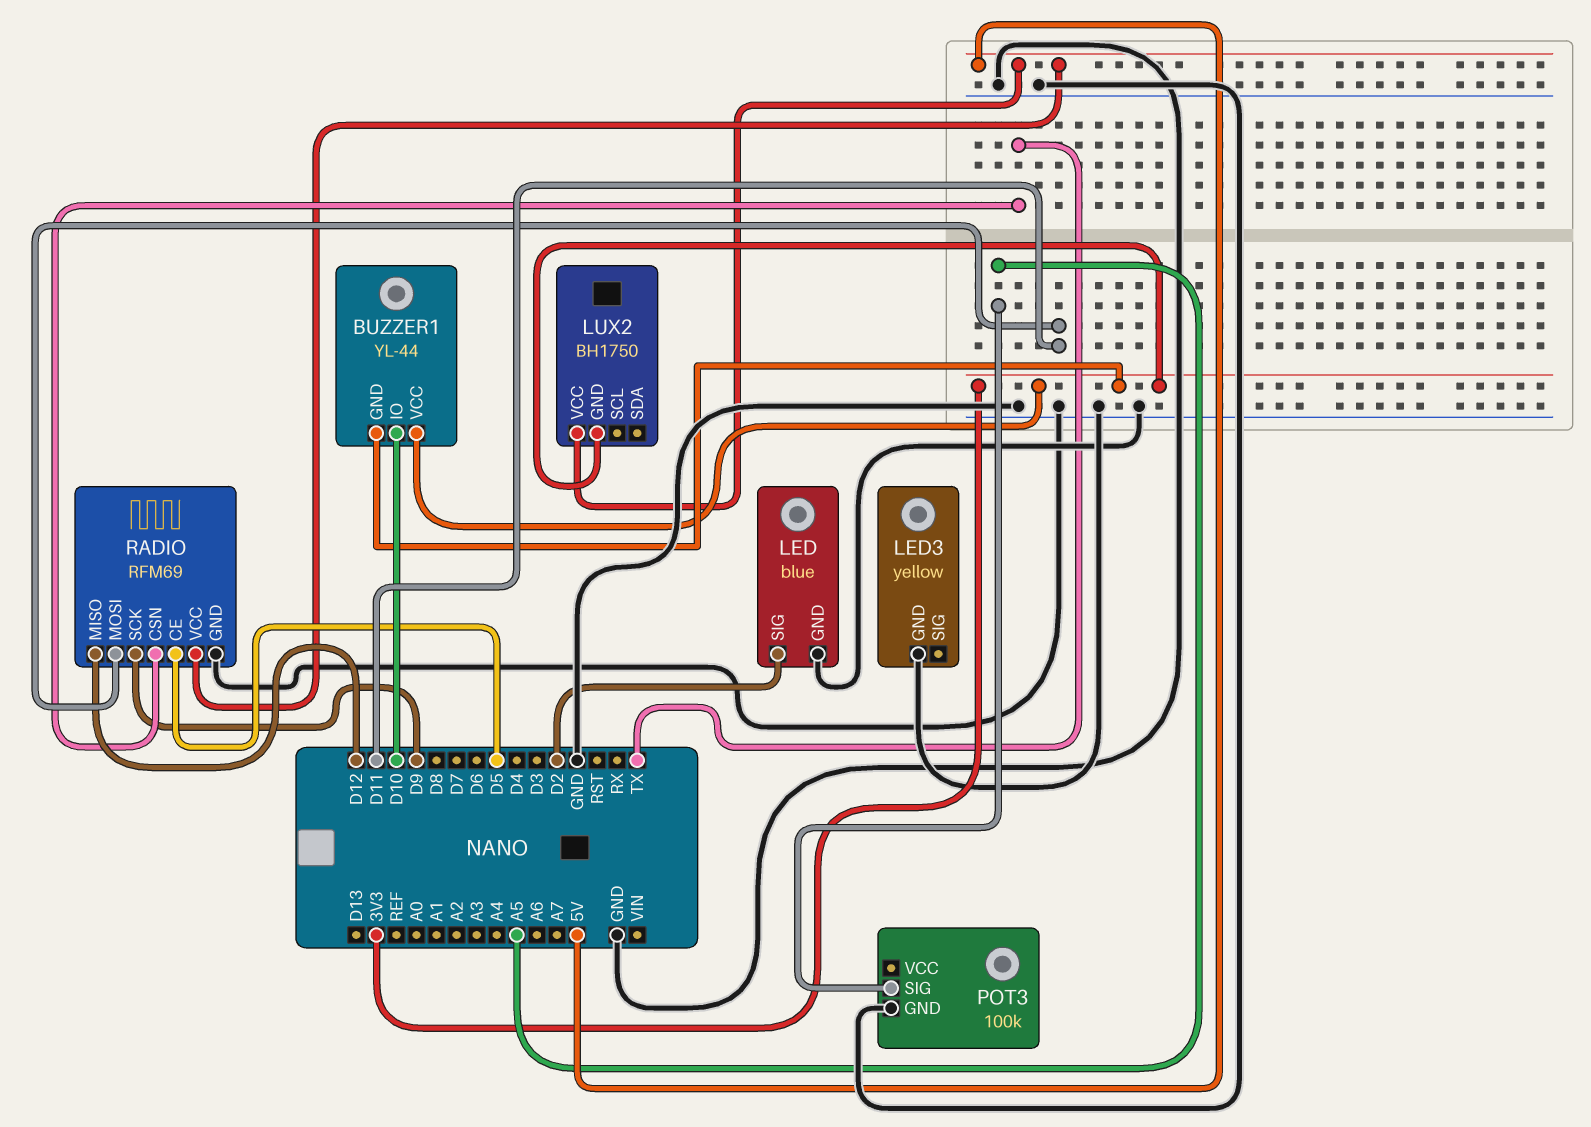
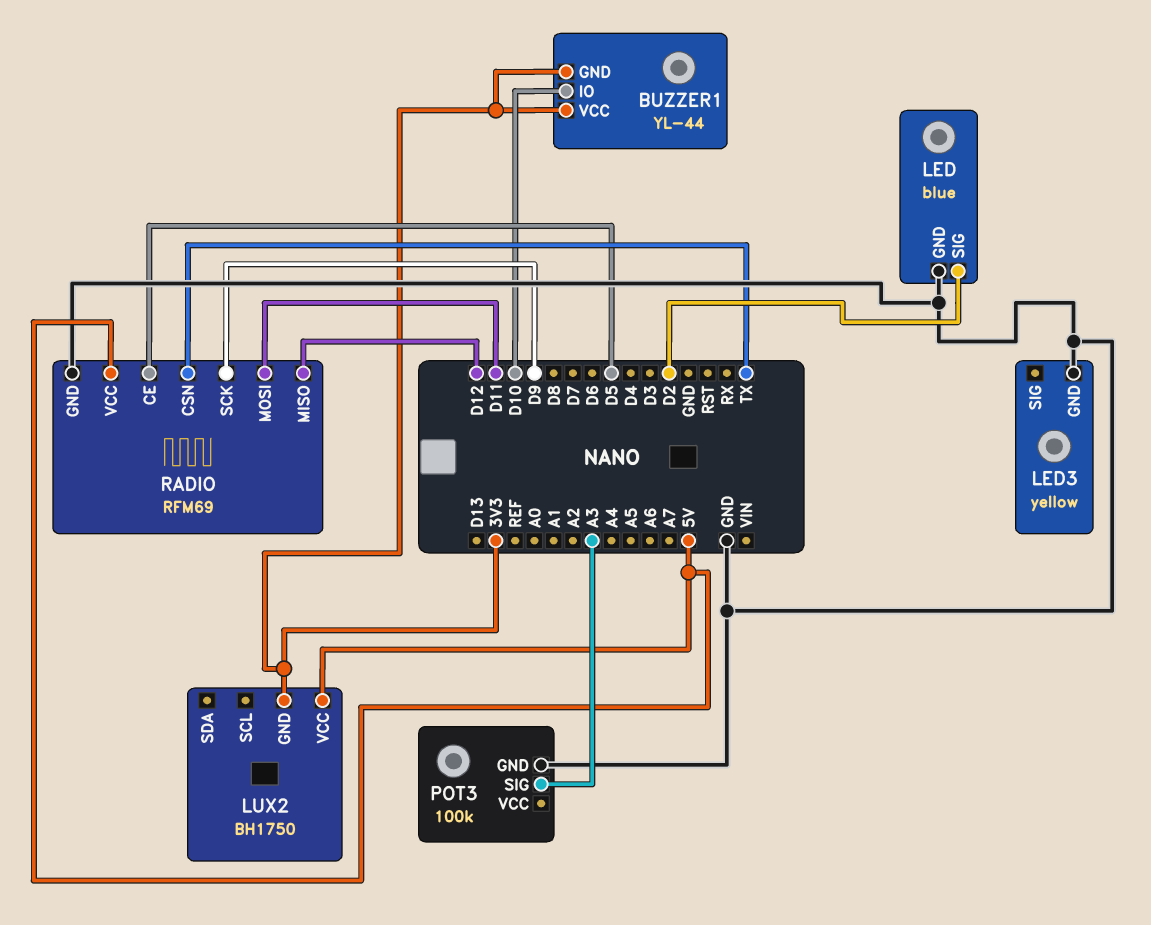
POT3 pin SIG: A5 -> A3

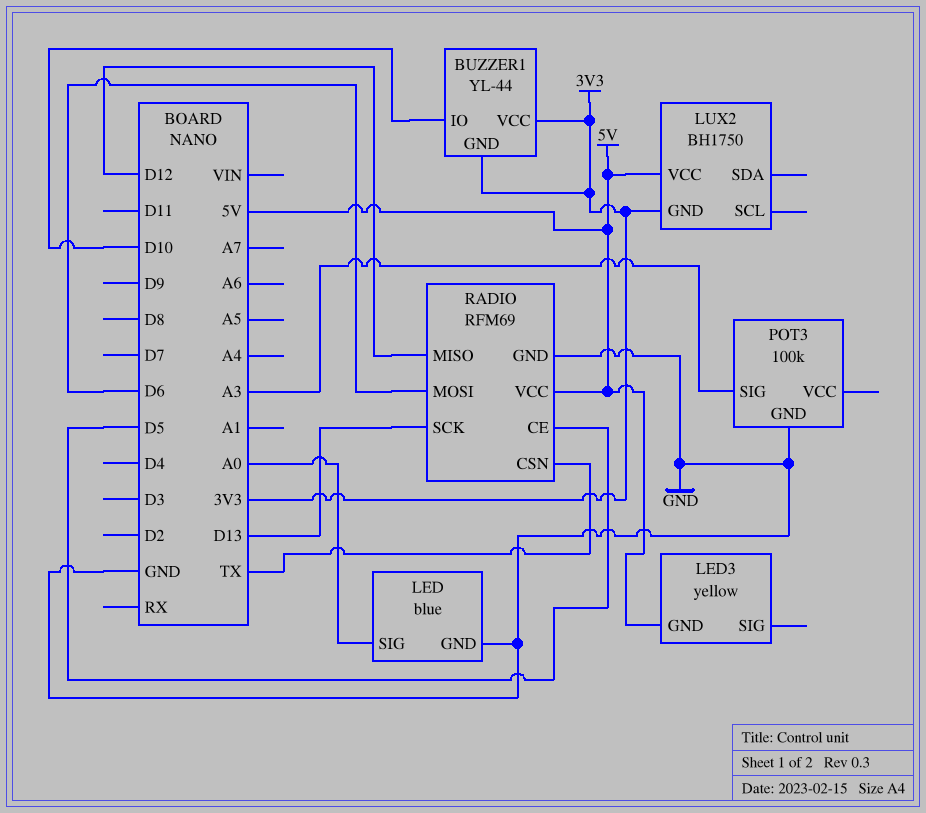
LED pin SIG: D2 -> A0
LED3 pin GND: GND -> 5V
RADIO pin MOSI: D11 -> D6
RADIO pin SCK: D9 -> D13

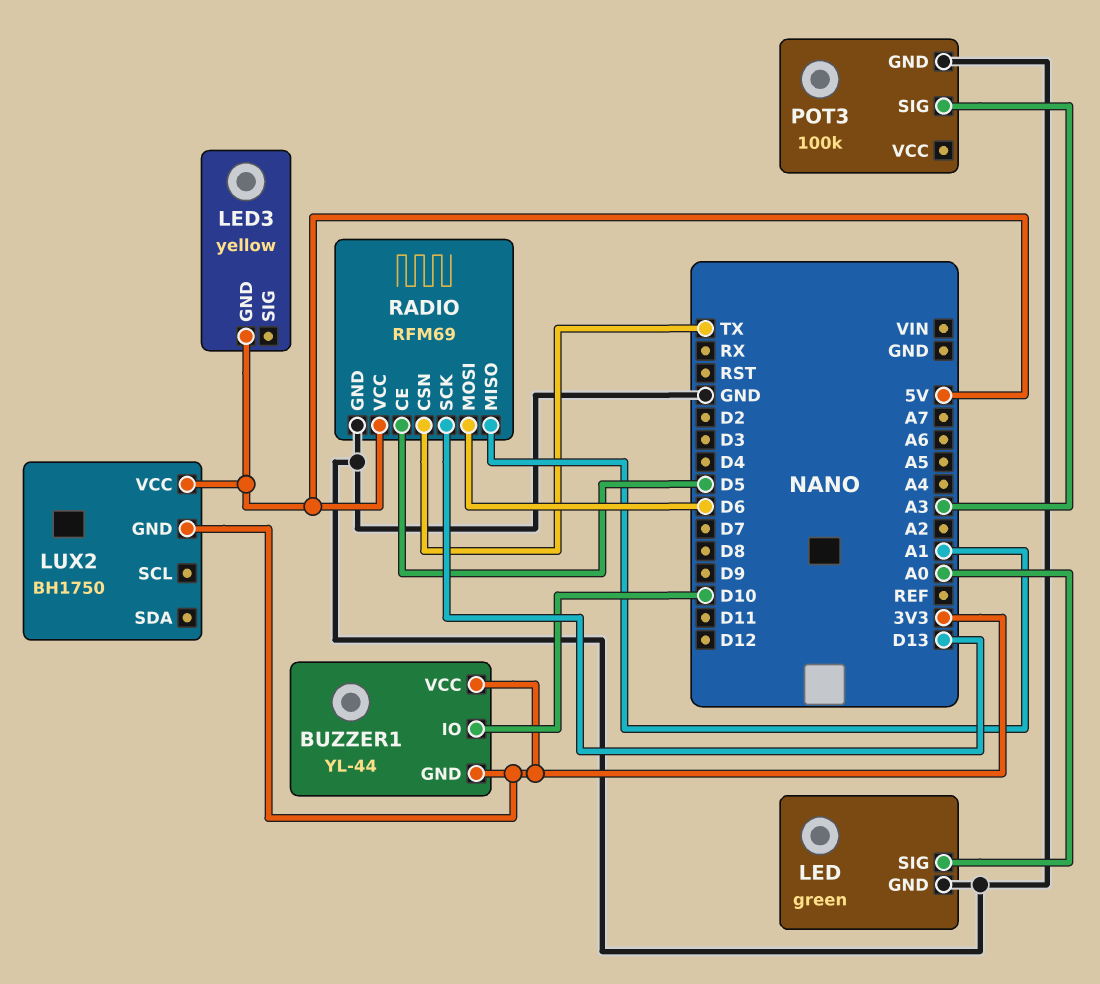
LED: blue -> green
RADIO pin MISO: D12 -> A1

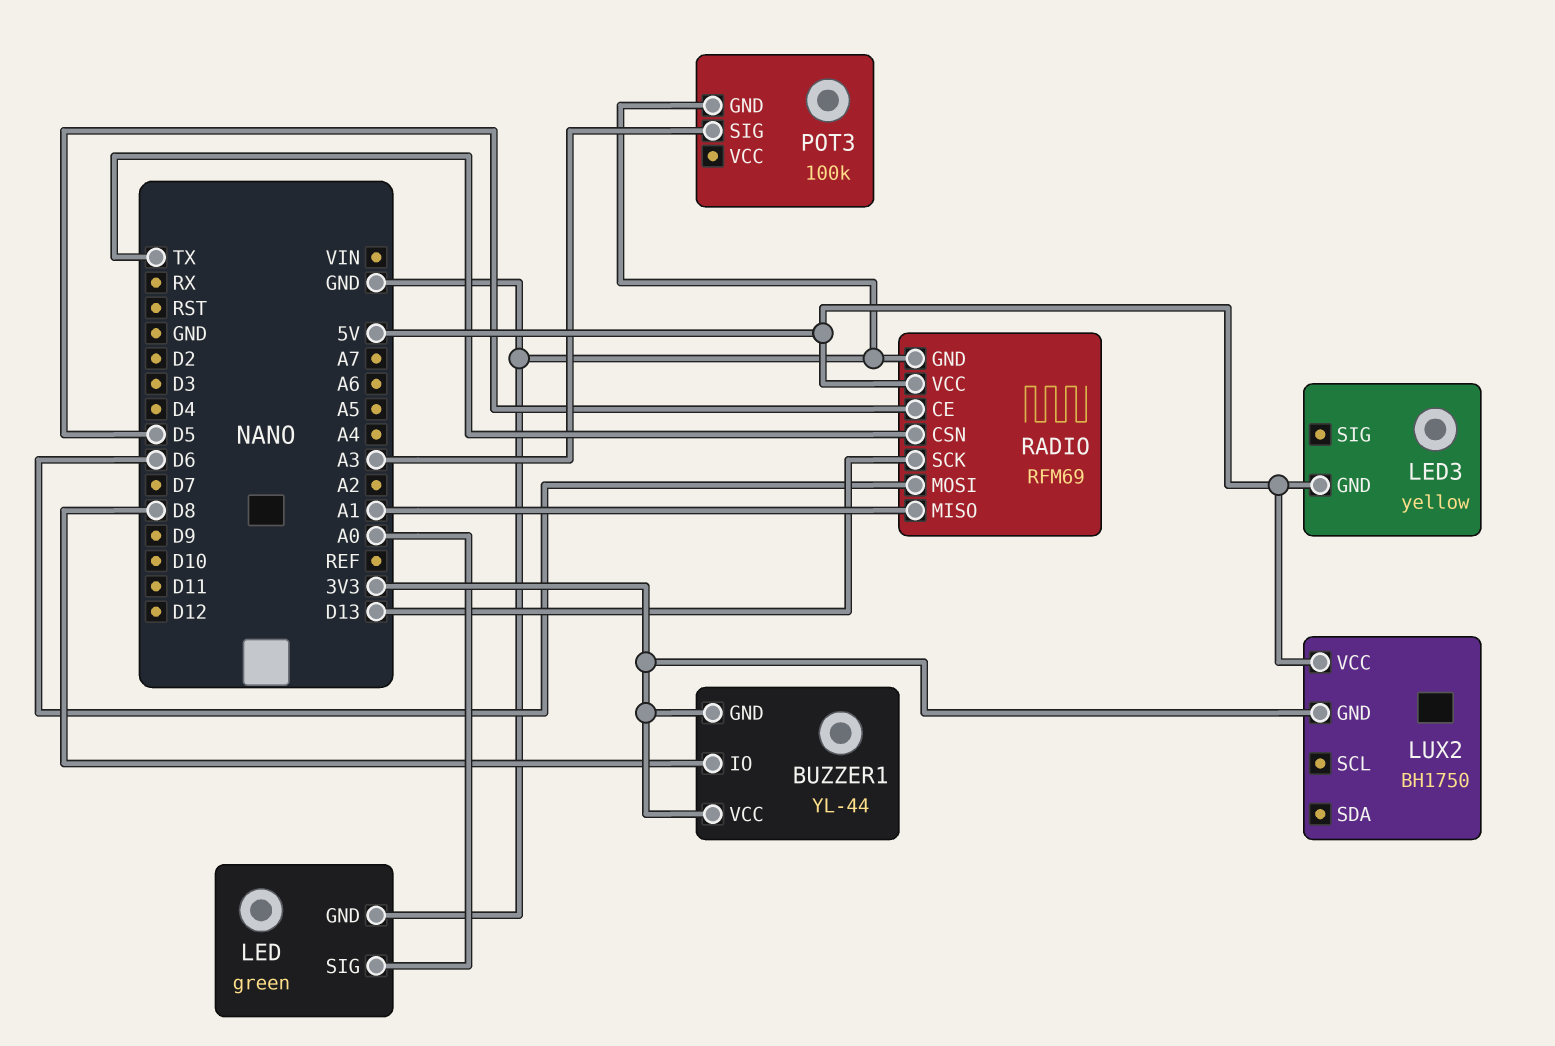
BUZZER1 pin IO: D10 -> D8

